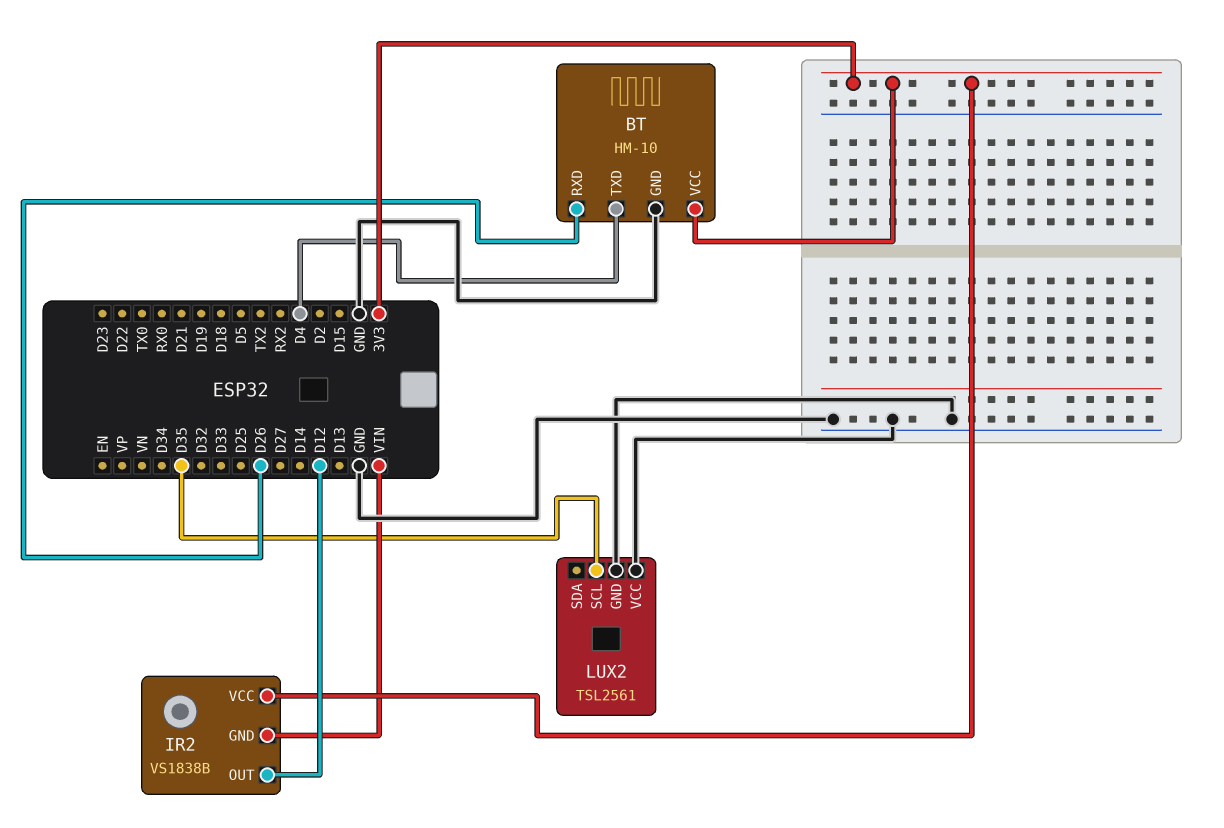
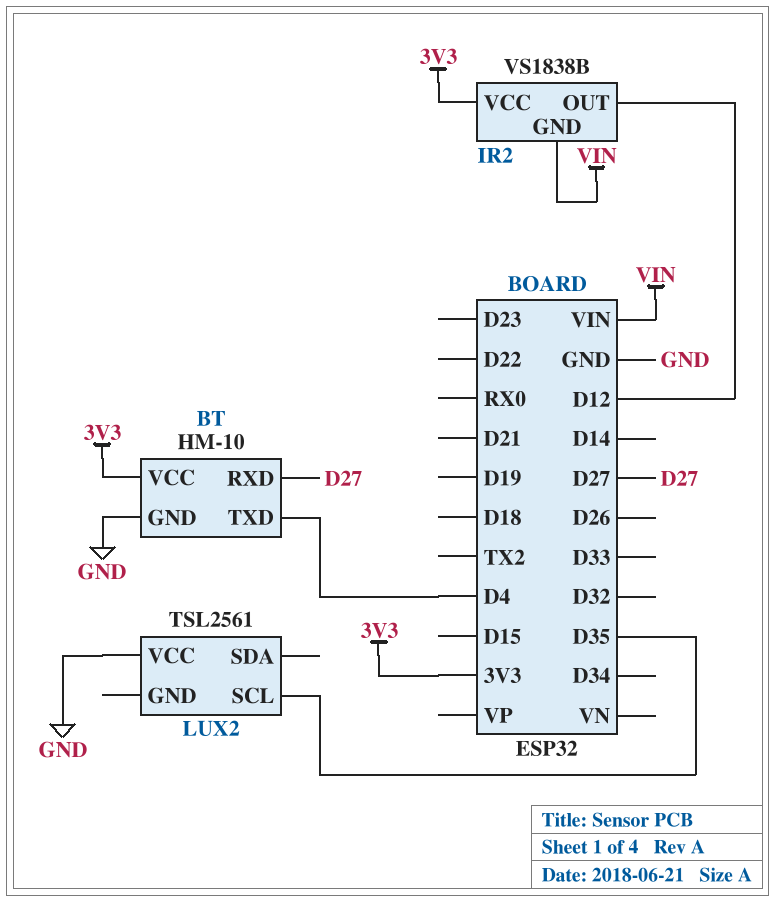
BT pin RXD: D26 -> D27
LUX2 pin GND: GND -> none

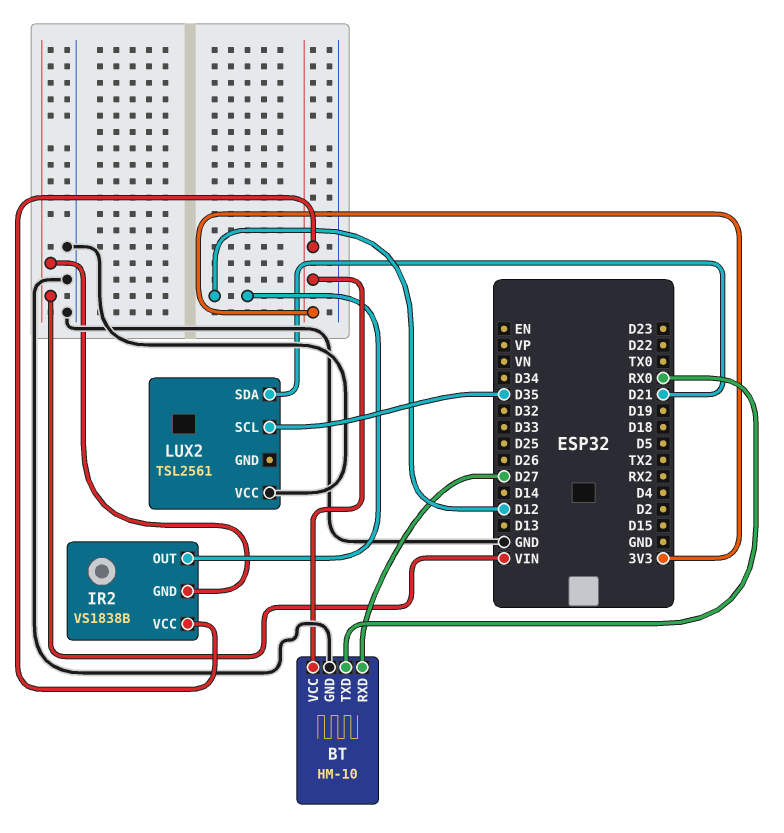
BT pin TXD: D4 -> RX0
LUX2 pin SDA: none -> D21

